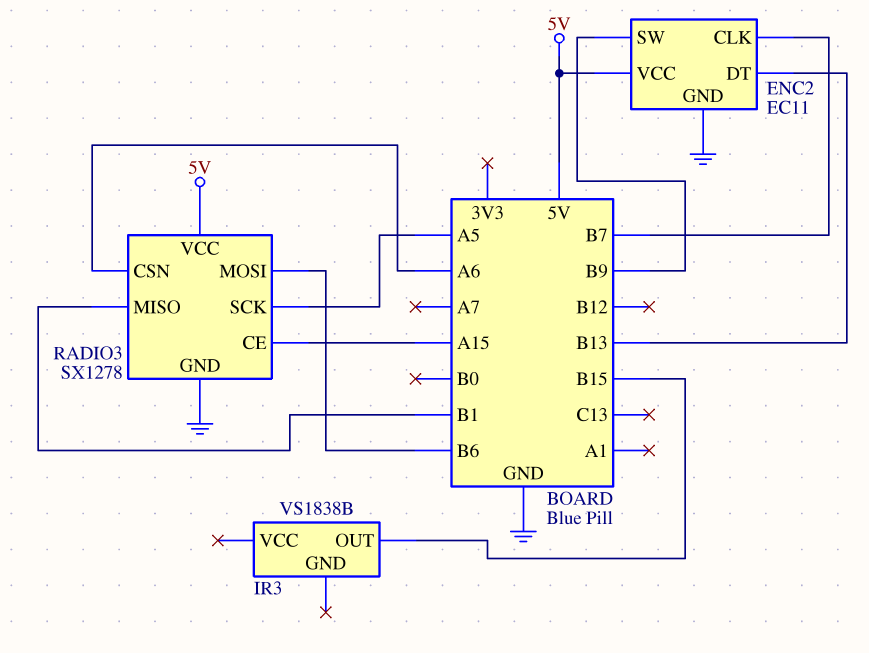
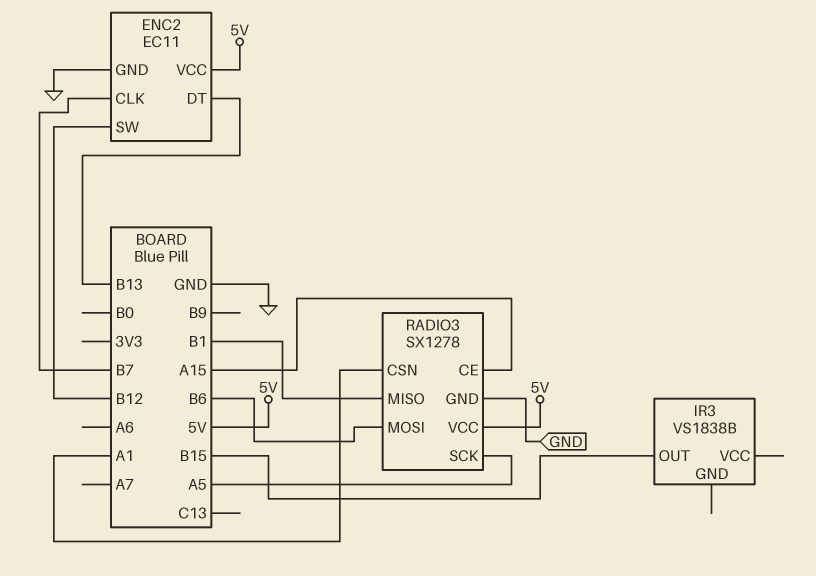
ENC2 pin SW: B9 -> B12
RADIO3 pin CSN: A6 -> A1

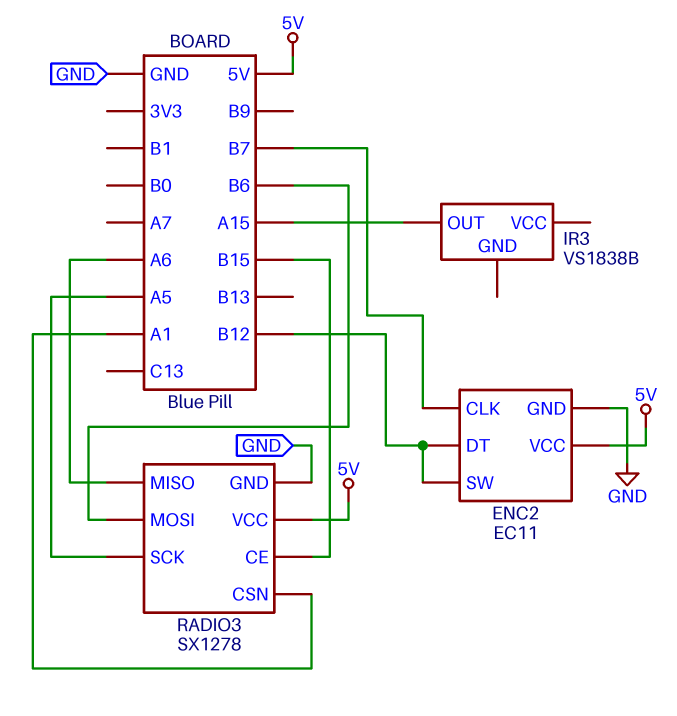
ENC2 pin DT: B13 -> B12
IR3 pin OUT: B15 -> A15
RADIO3 pin CE: A15 -> B15
RADIO3 pin MISO: B1 -> A6

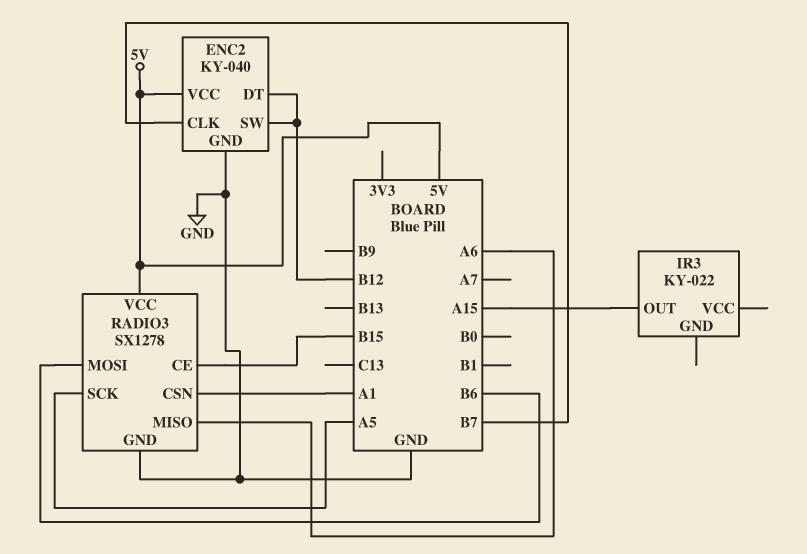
ENC2: EC11 -> KY-040
IR3: VS1838B -> KY-022

